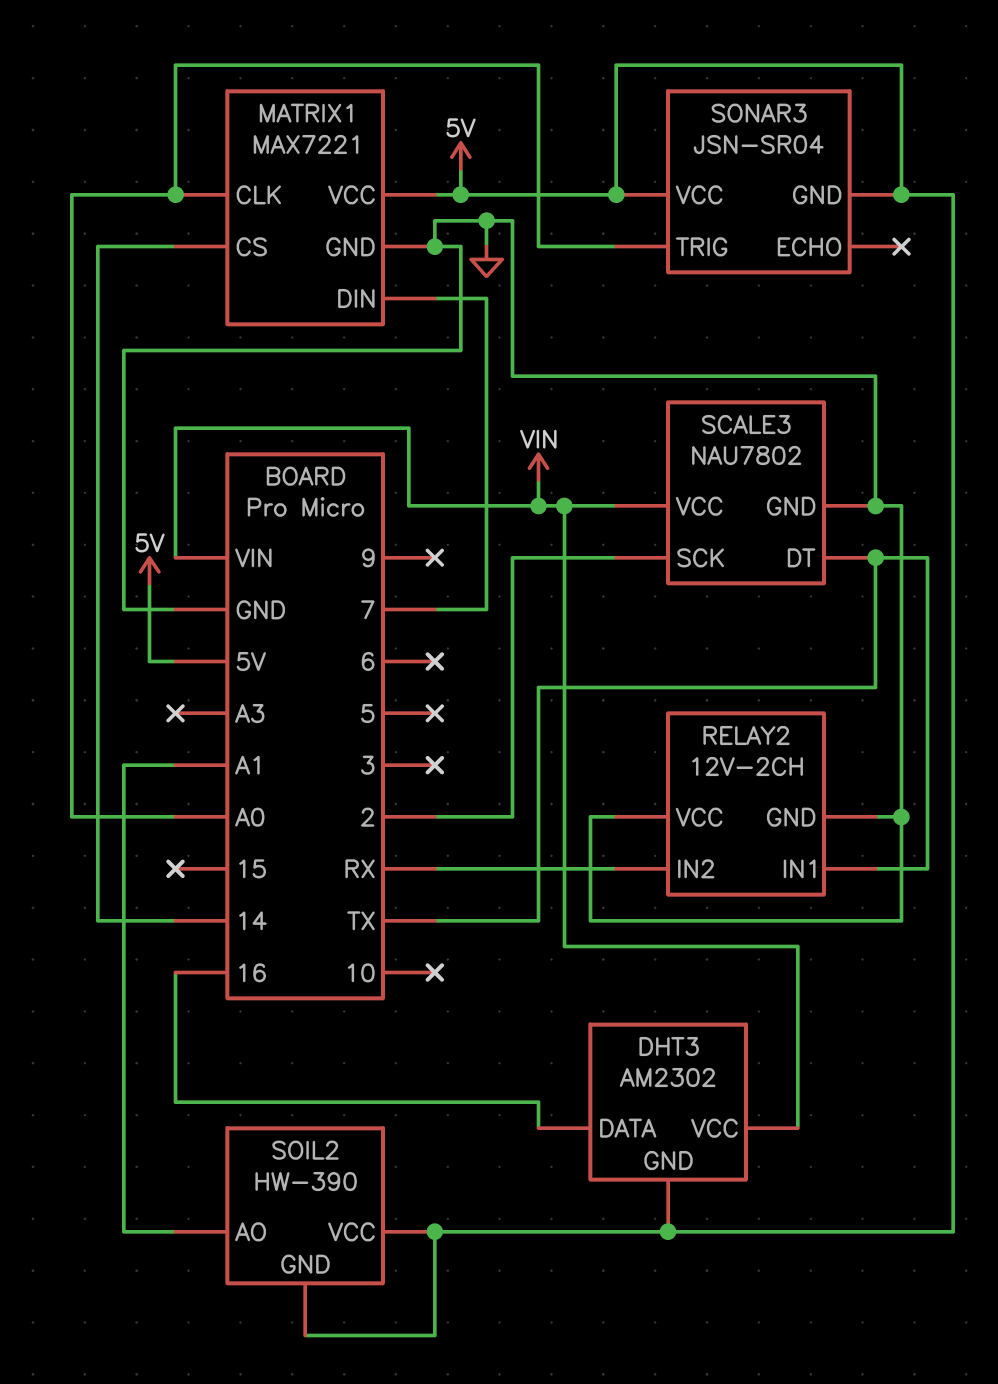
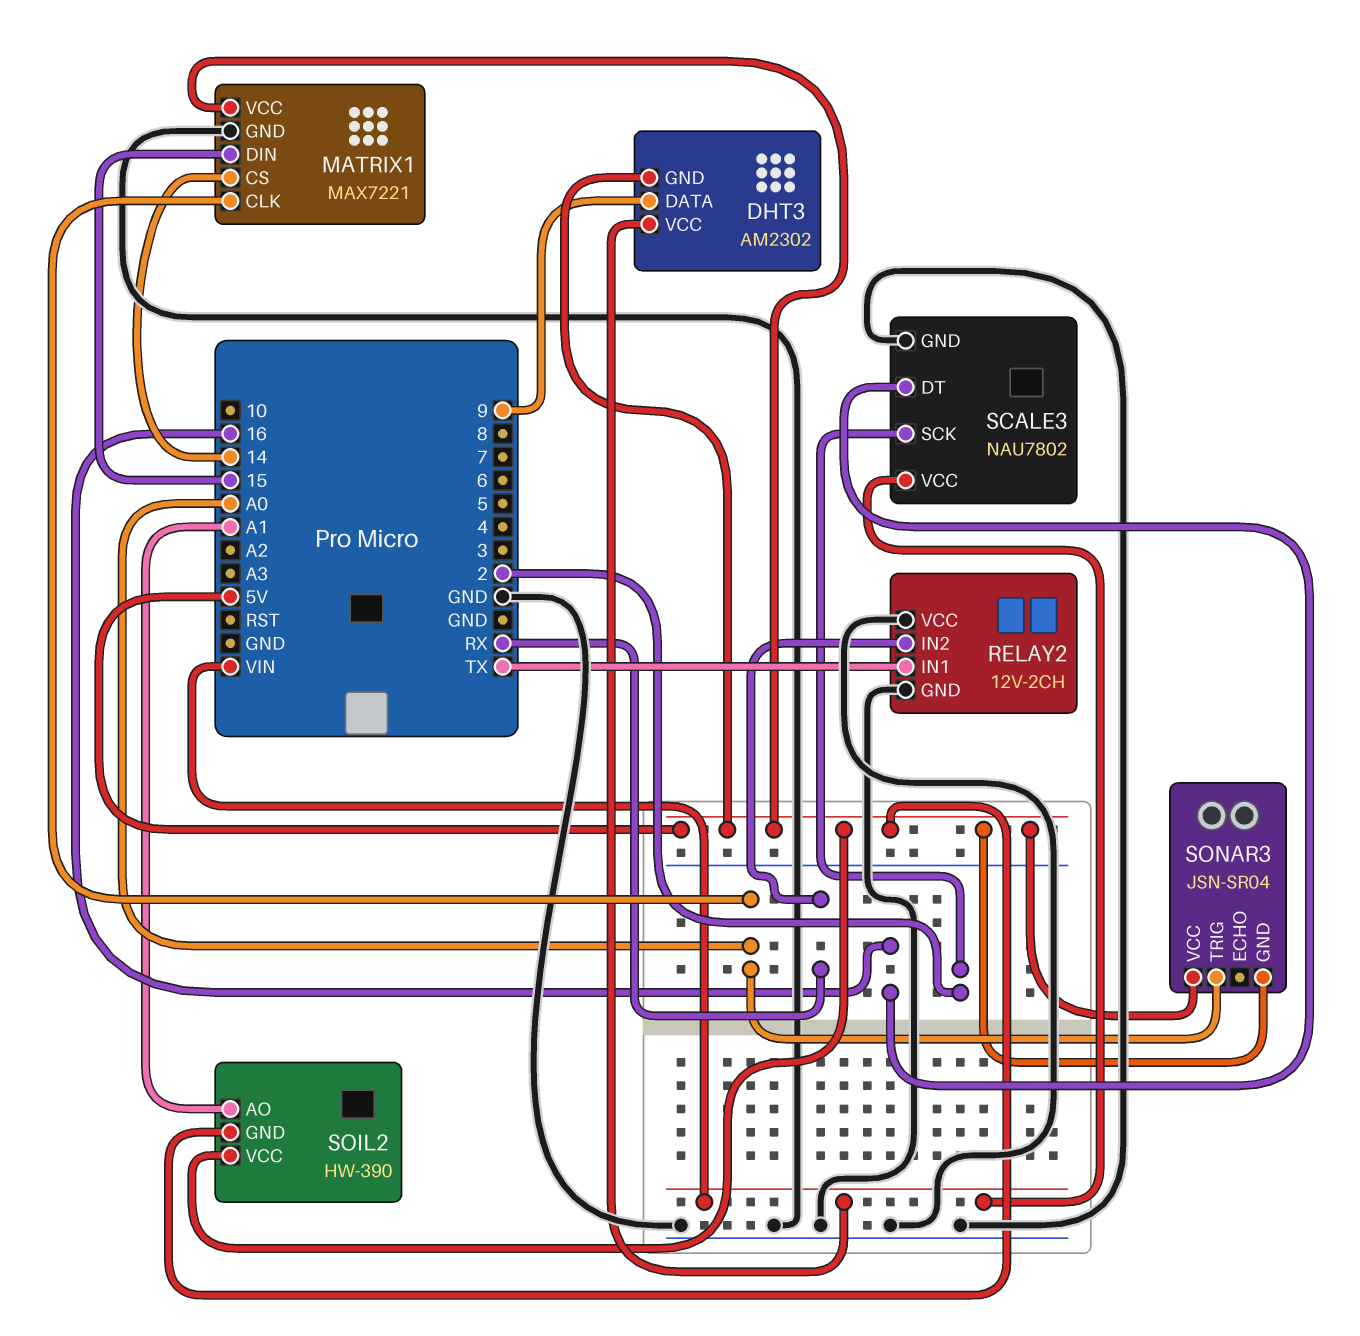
DHT3 pin DATA: 16 -> 9
MATRIX1 pin DIN: 7 -> 15
SCALE3 pin DT: TX -> 16

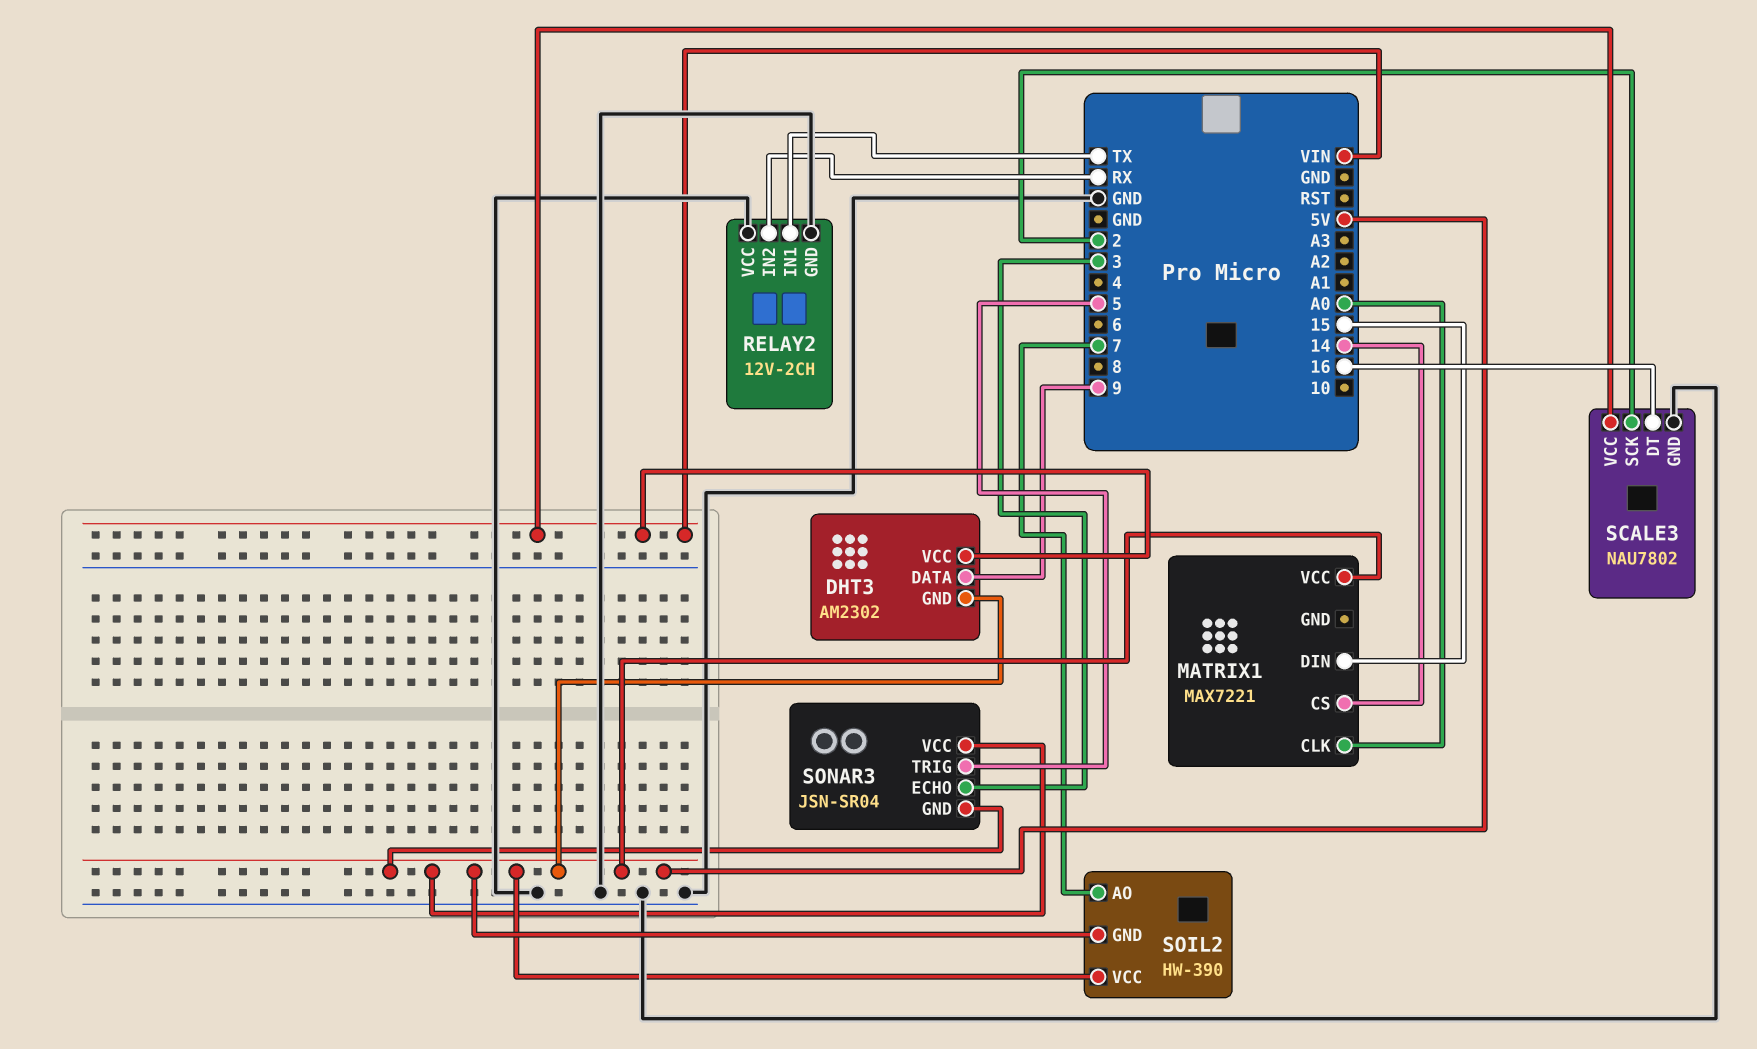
MATRIX1 pin GND: GND -> none
SOIL2 pin AO: A1 -> 7
SONAR3 pin ECHO: none -> 3
SONAR3 pin TRIG: A0 -> 5

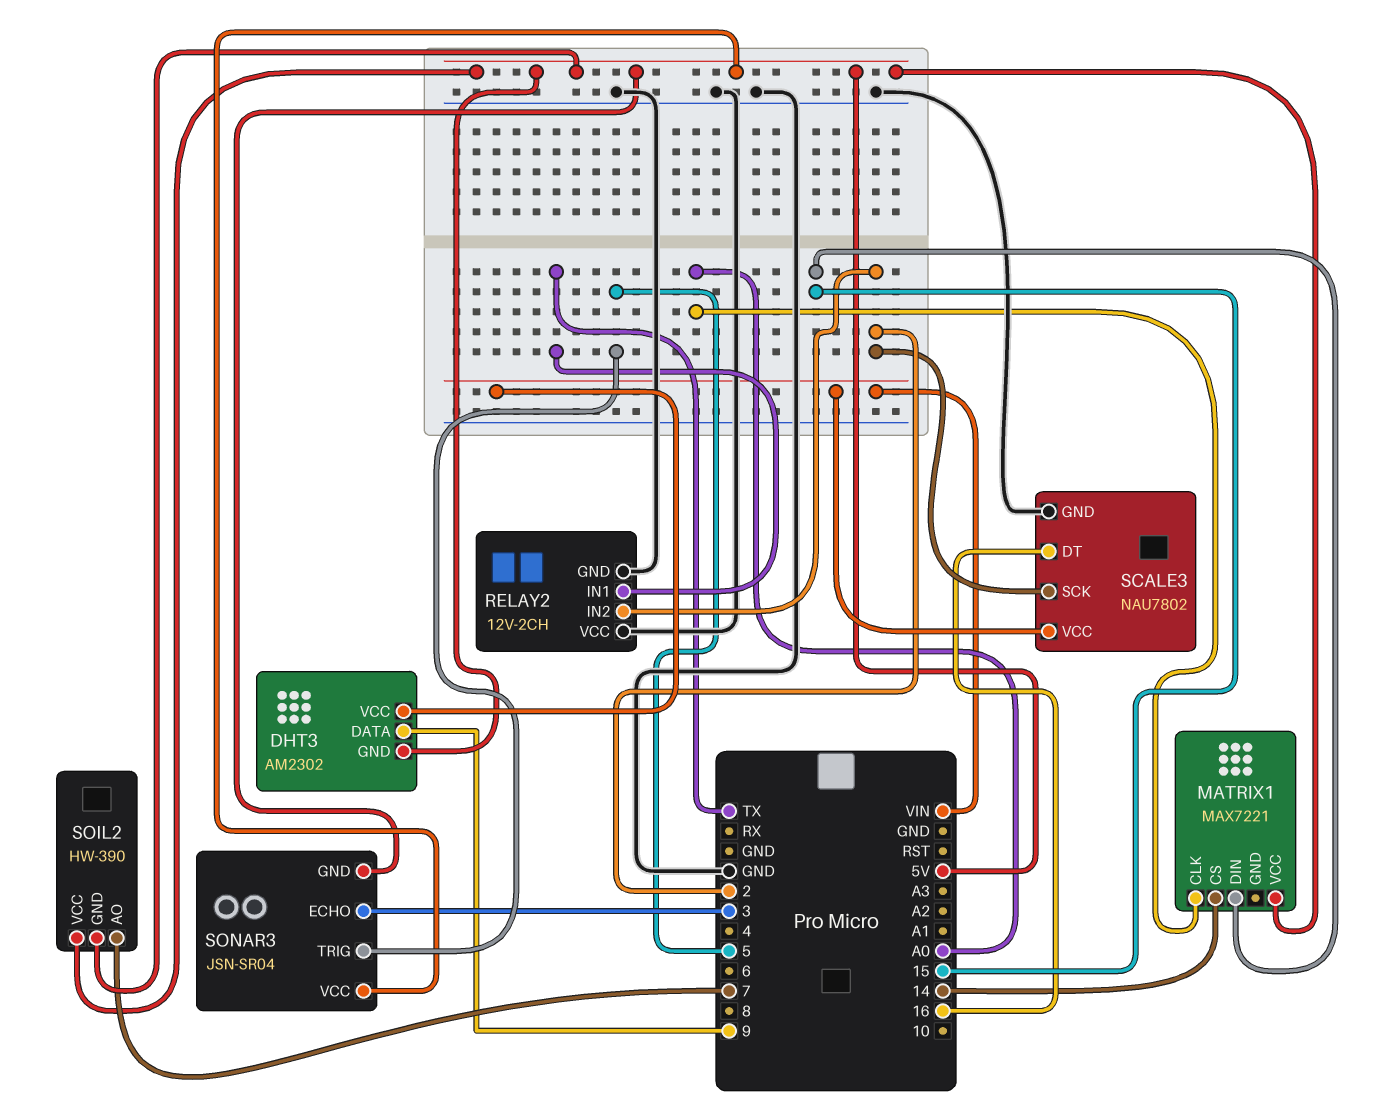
RELAY2 pin IN2: RX -> 2

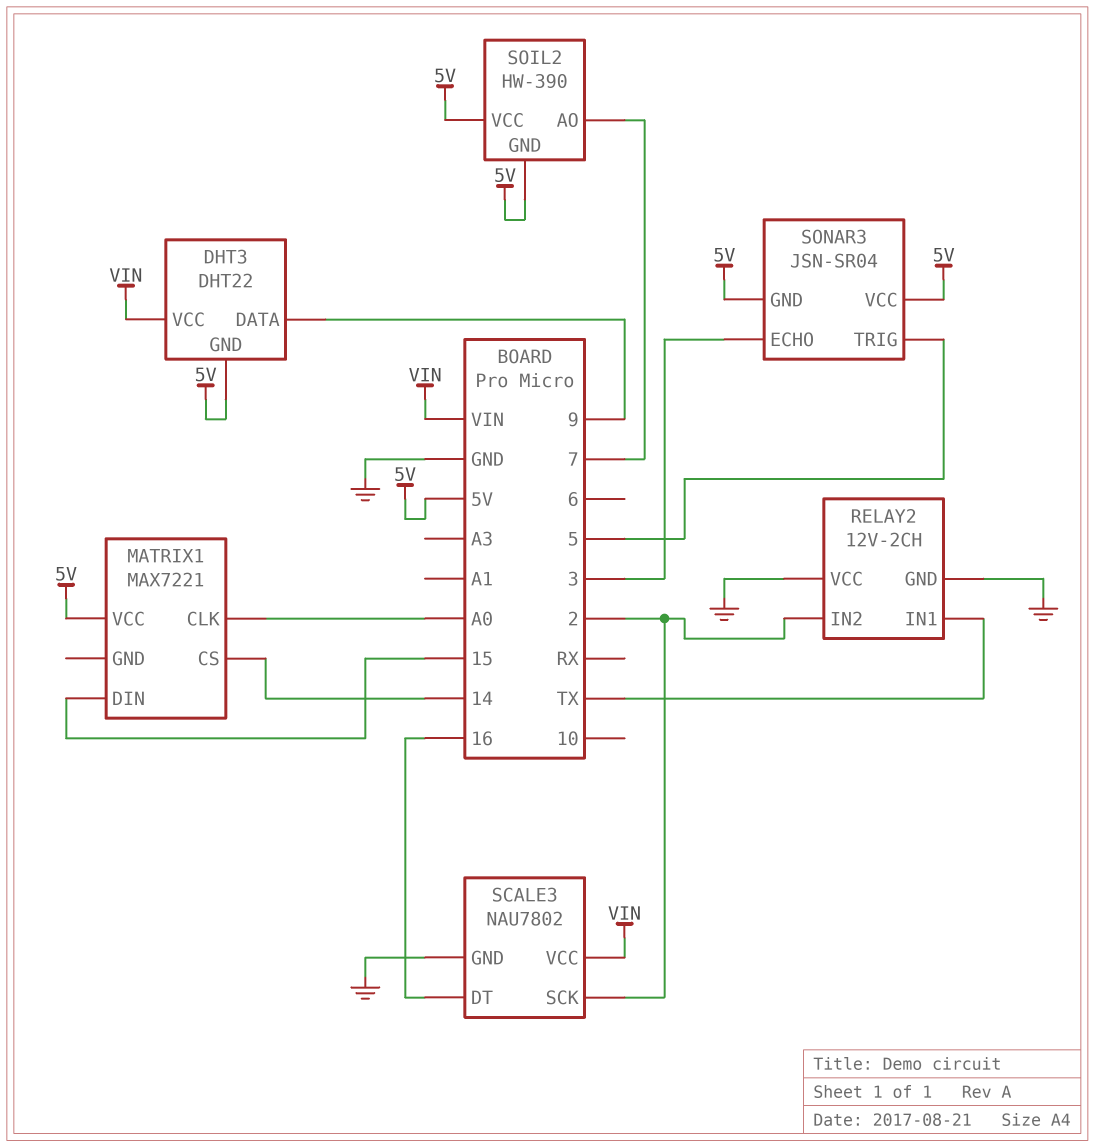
DHT3: AM2302 -> DHT22

